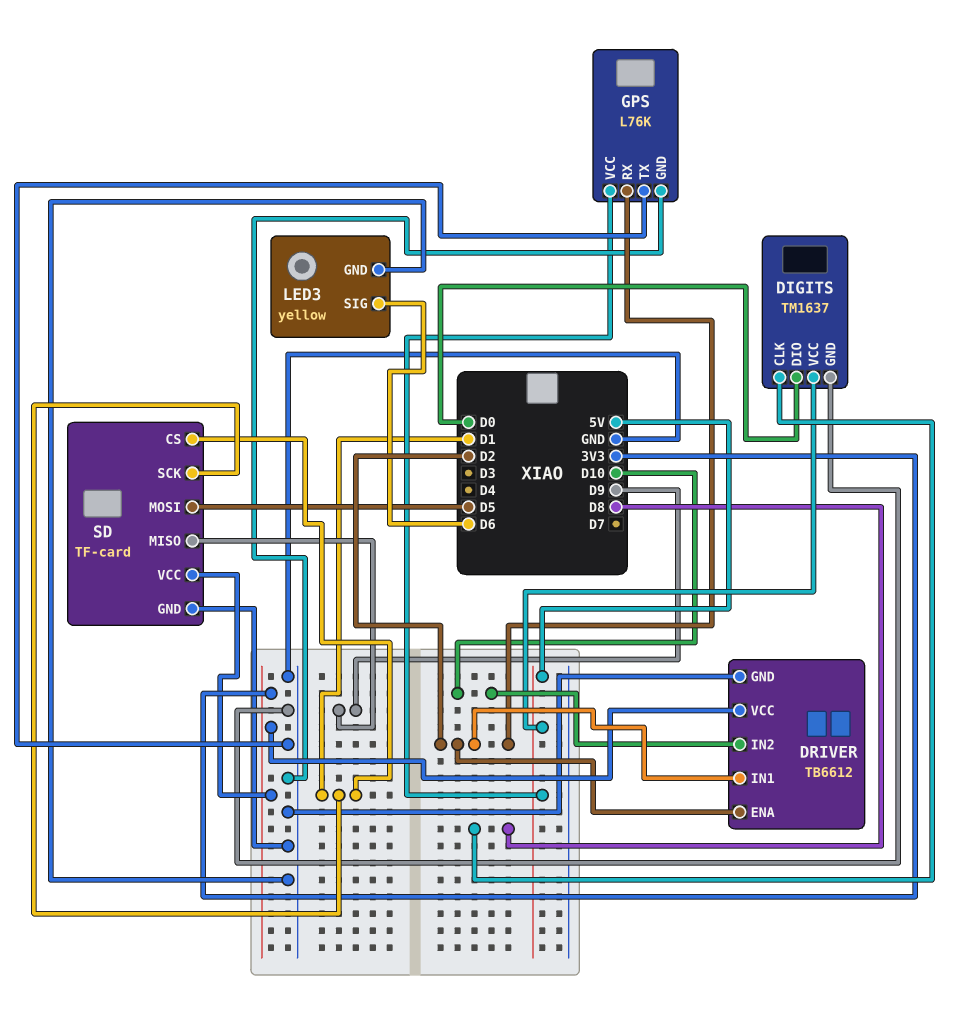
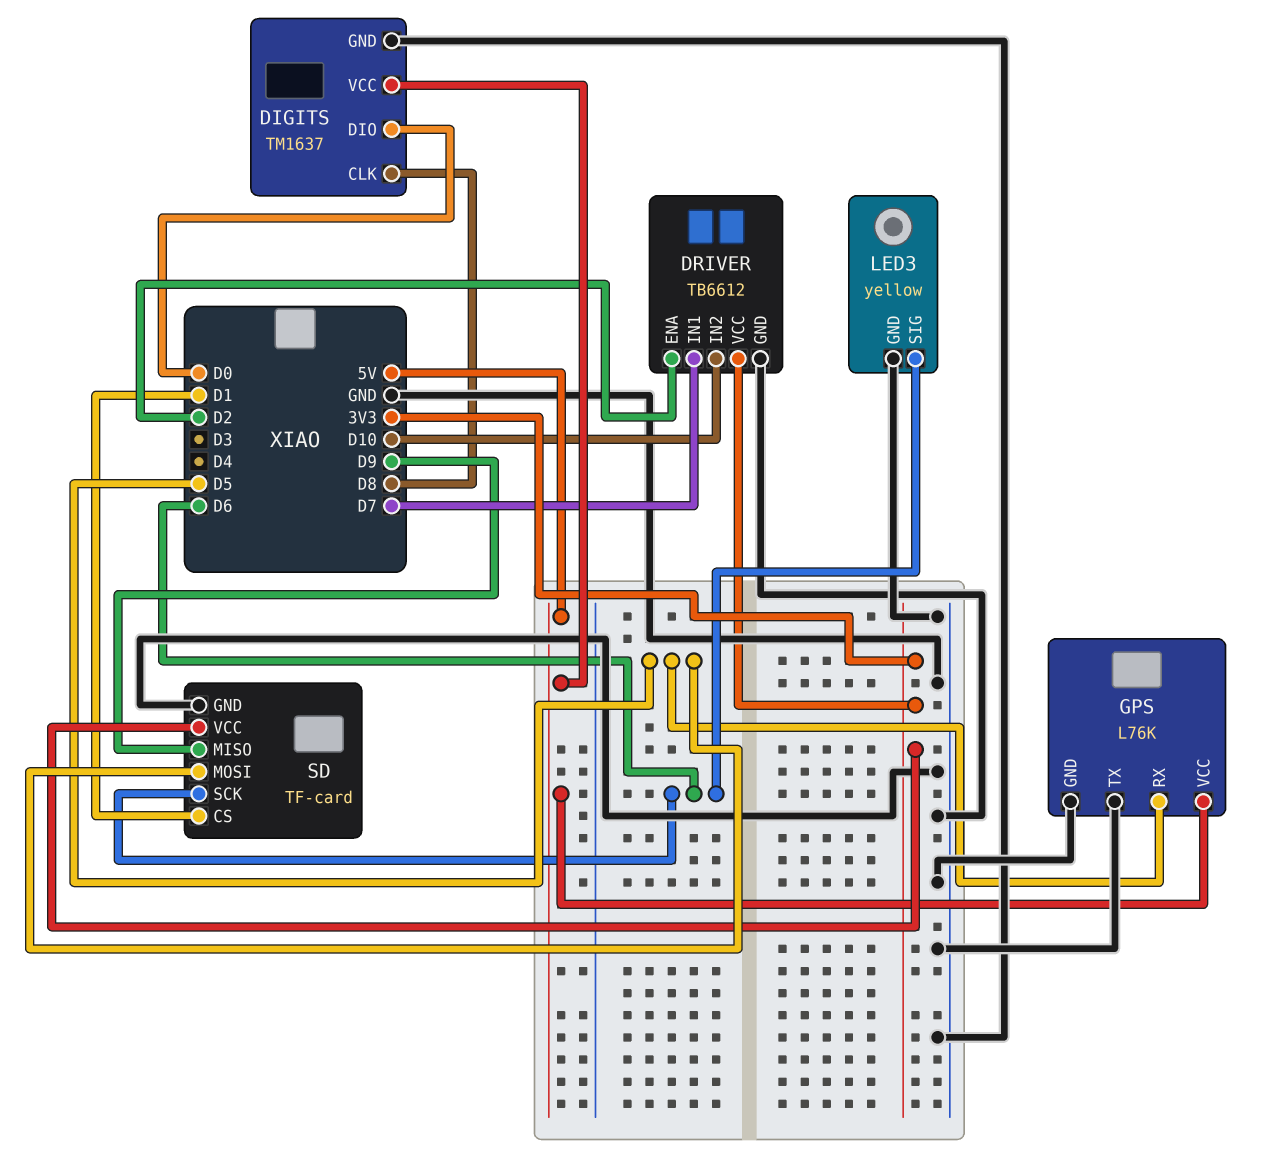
DRIVER pin IN1: D2 -> D7
GPS pin RX: D2 -> D5
SD pin SCK: D1 -> D6

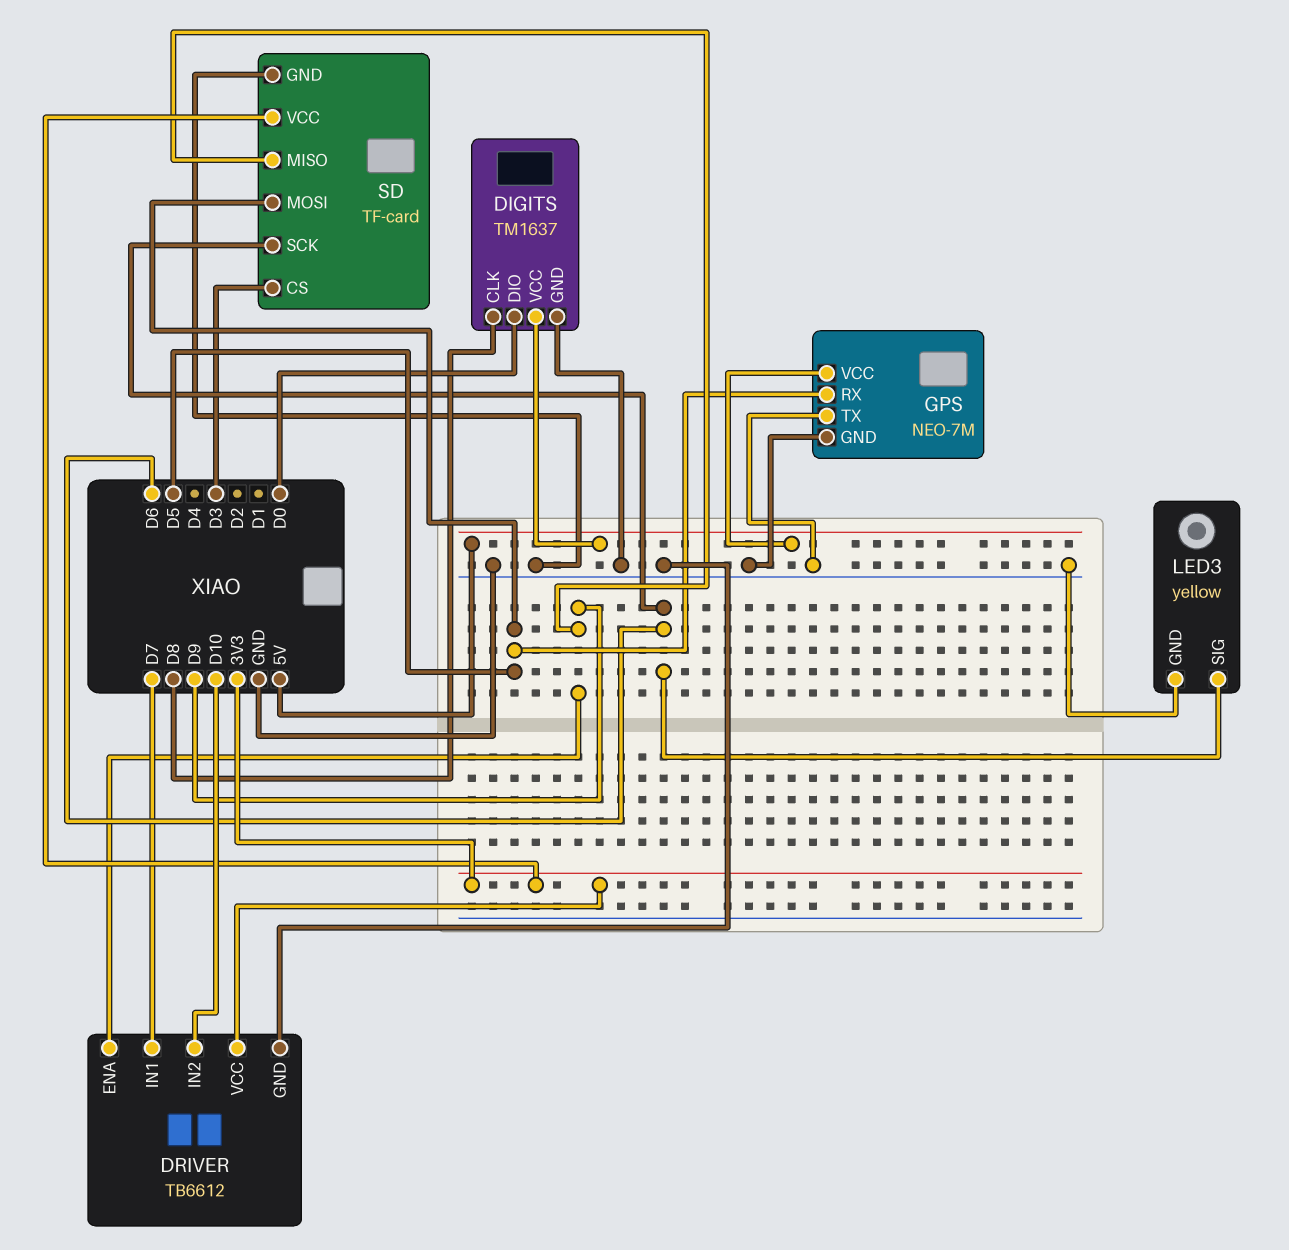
DRIVER pin ENA: D2 -> D9
GPS: L76K -> NEO-7M
SD pin CS: D1 -> D3

